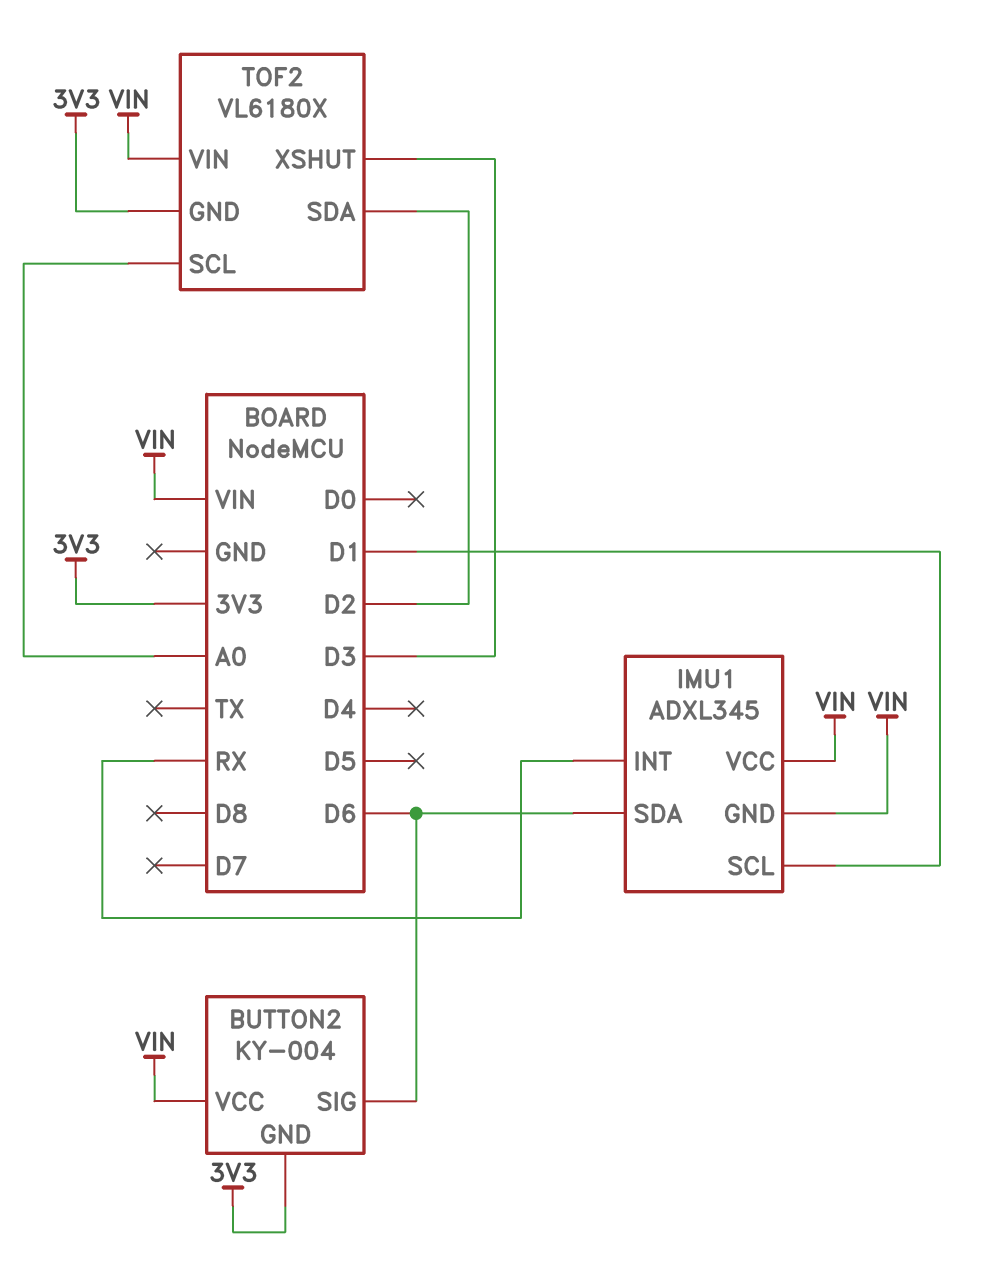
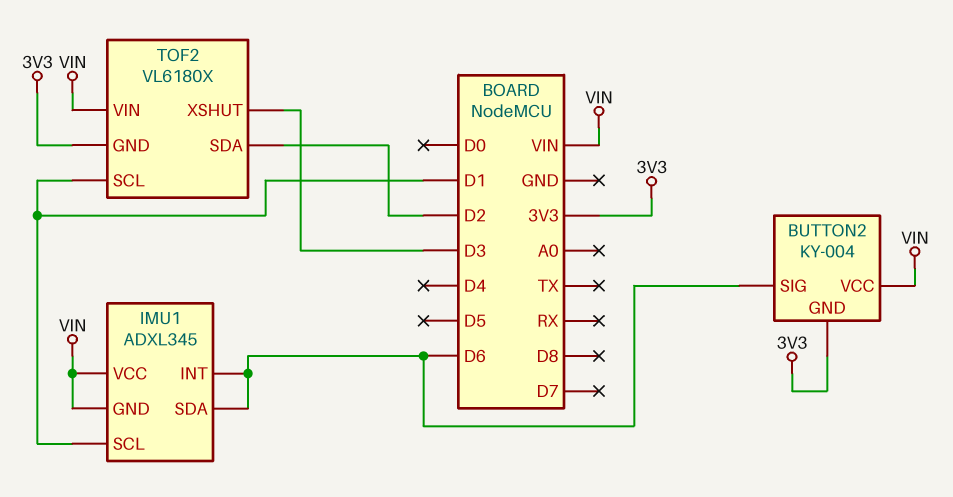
IMU1 pin INT: RX -> D6
TOF2 pin SCL: A0 -> D1

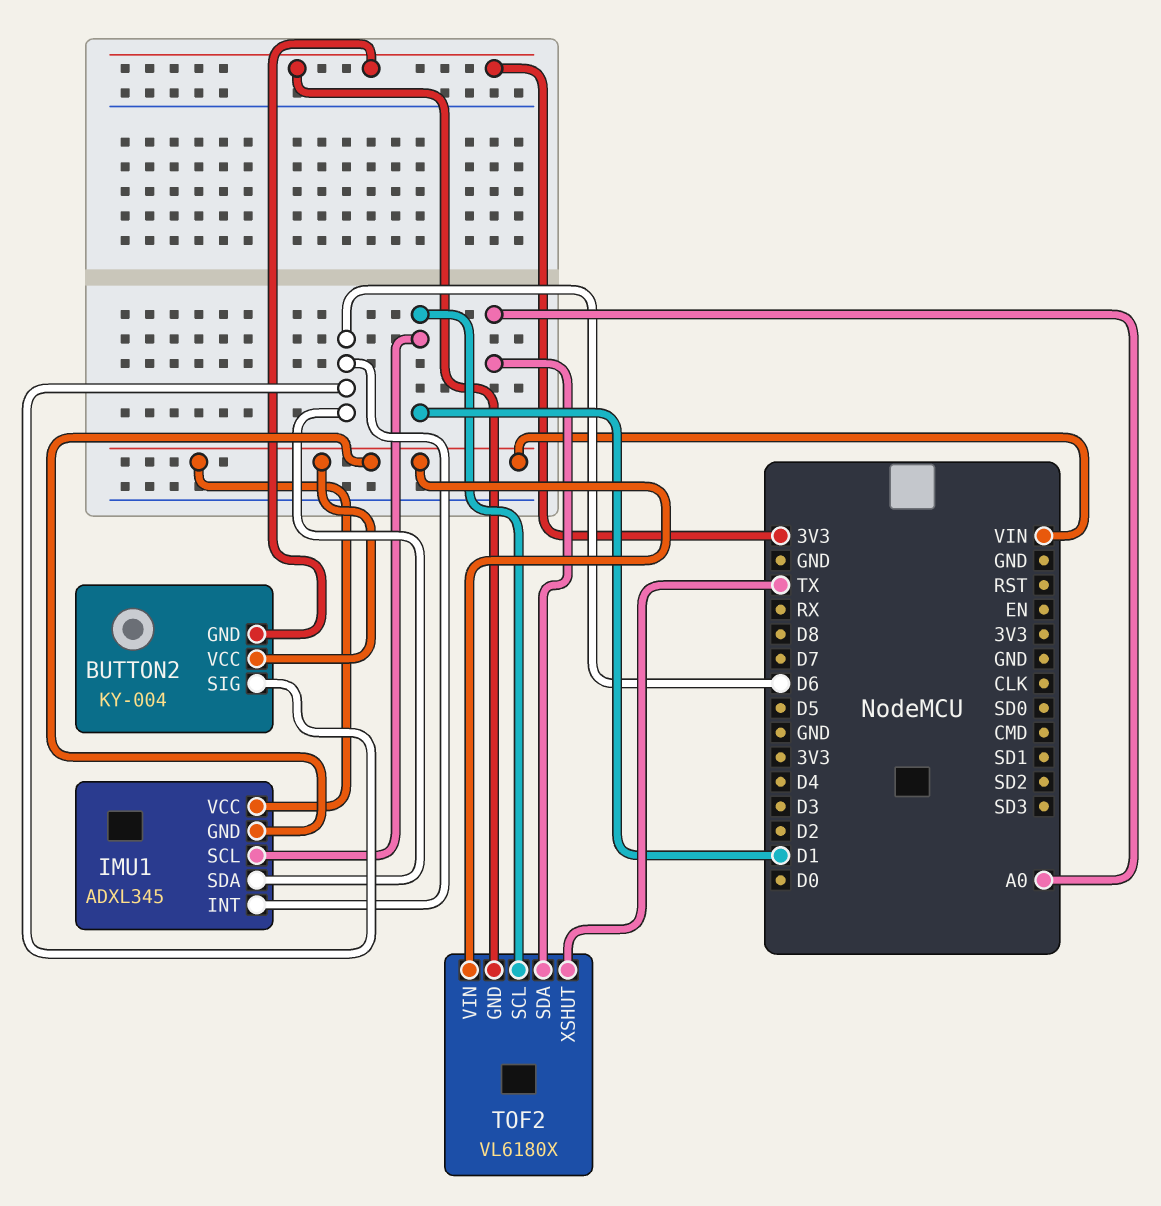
TOF2 pin SDA: D2 -> A0
TOF2 pin XSHUT: D3 -> TX

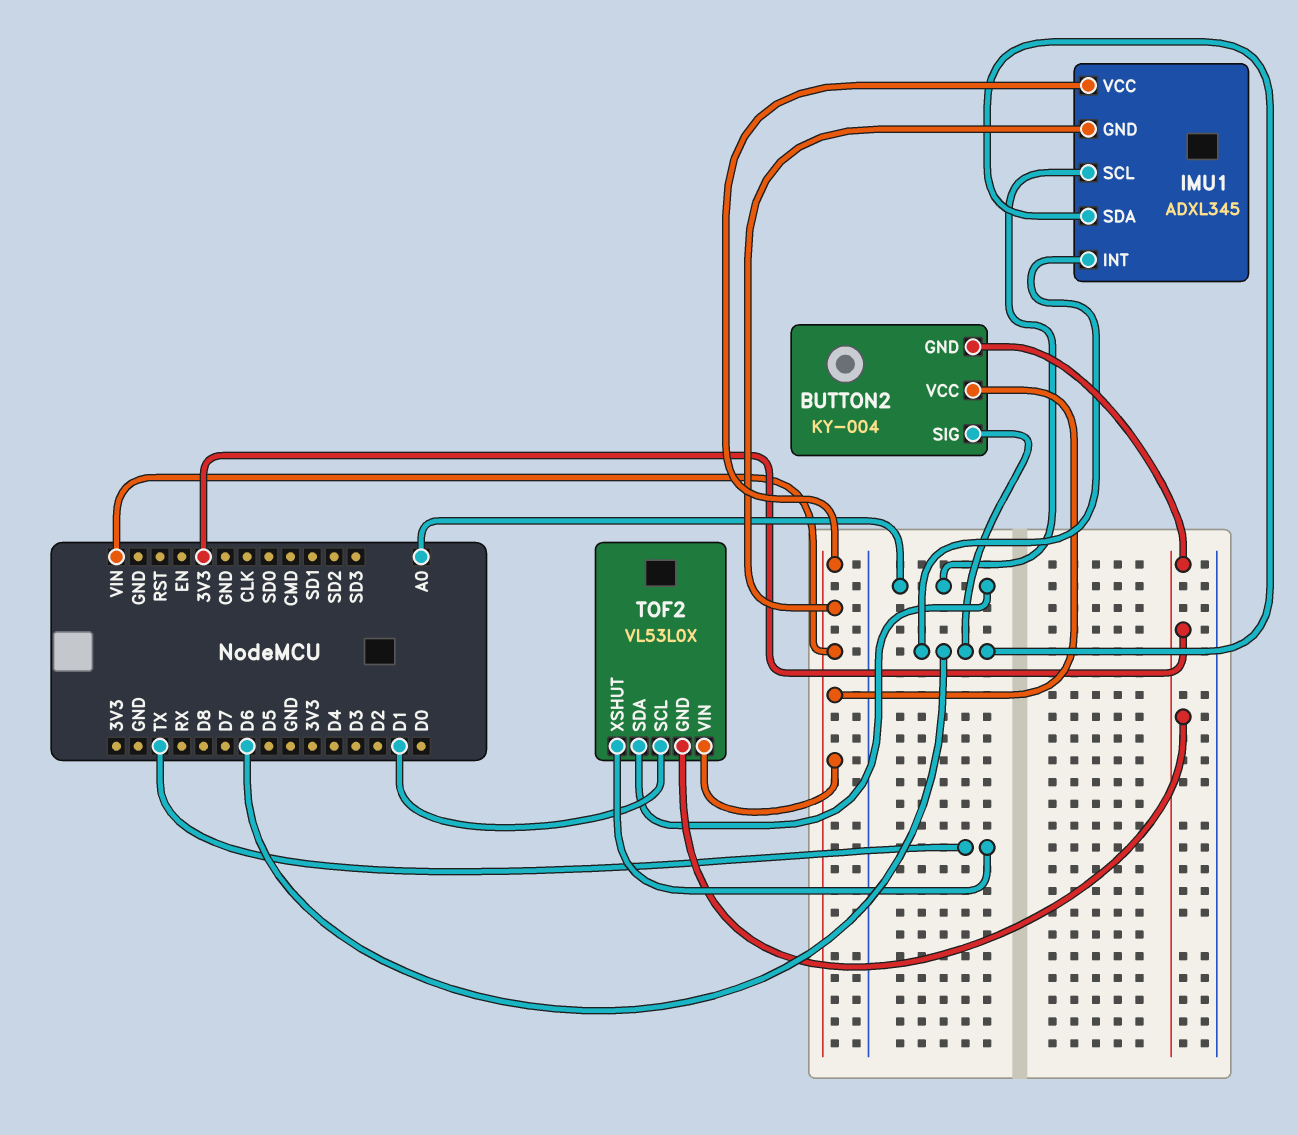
IMU1 pin SCL: D1 -> A0
TOF2: VL6180X -> VL53L0X

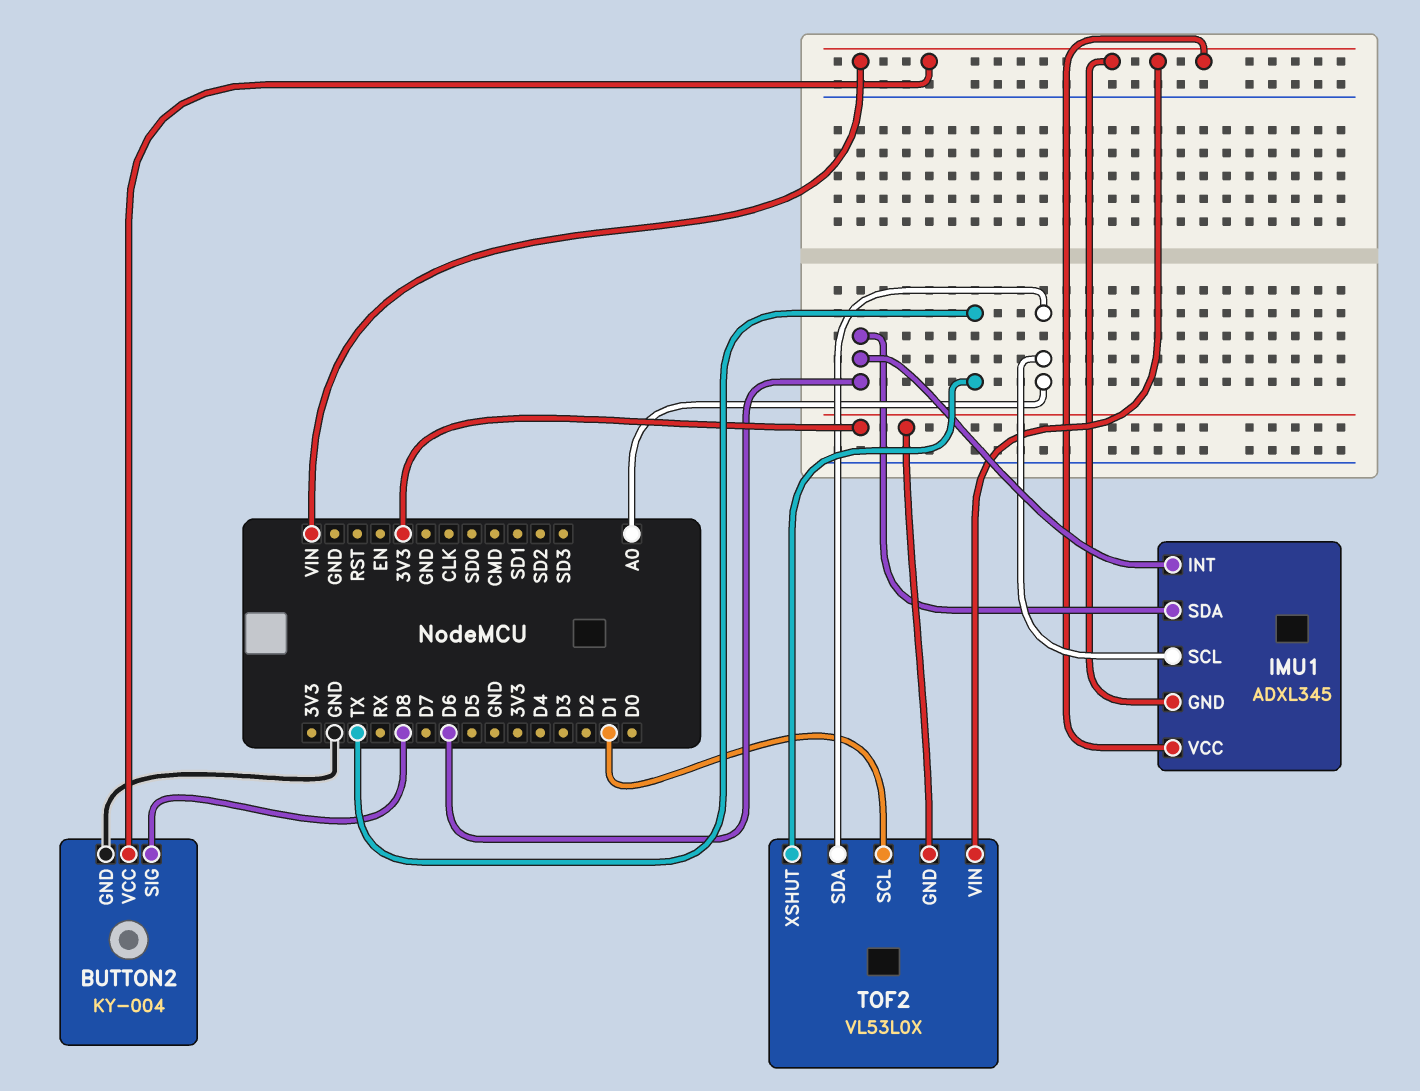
BUTTON2 pin GND: 3V3 -> GND
BUTTON2 pin SIG: D6 -> D8

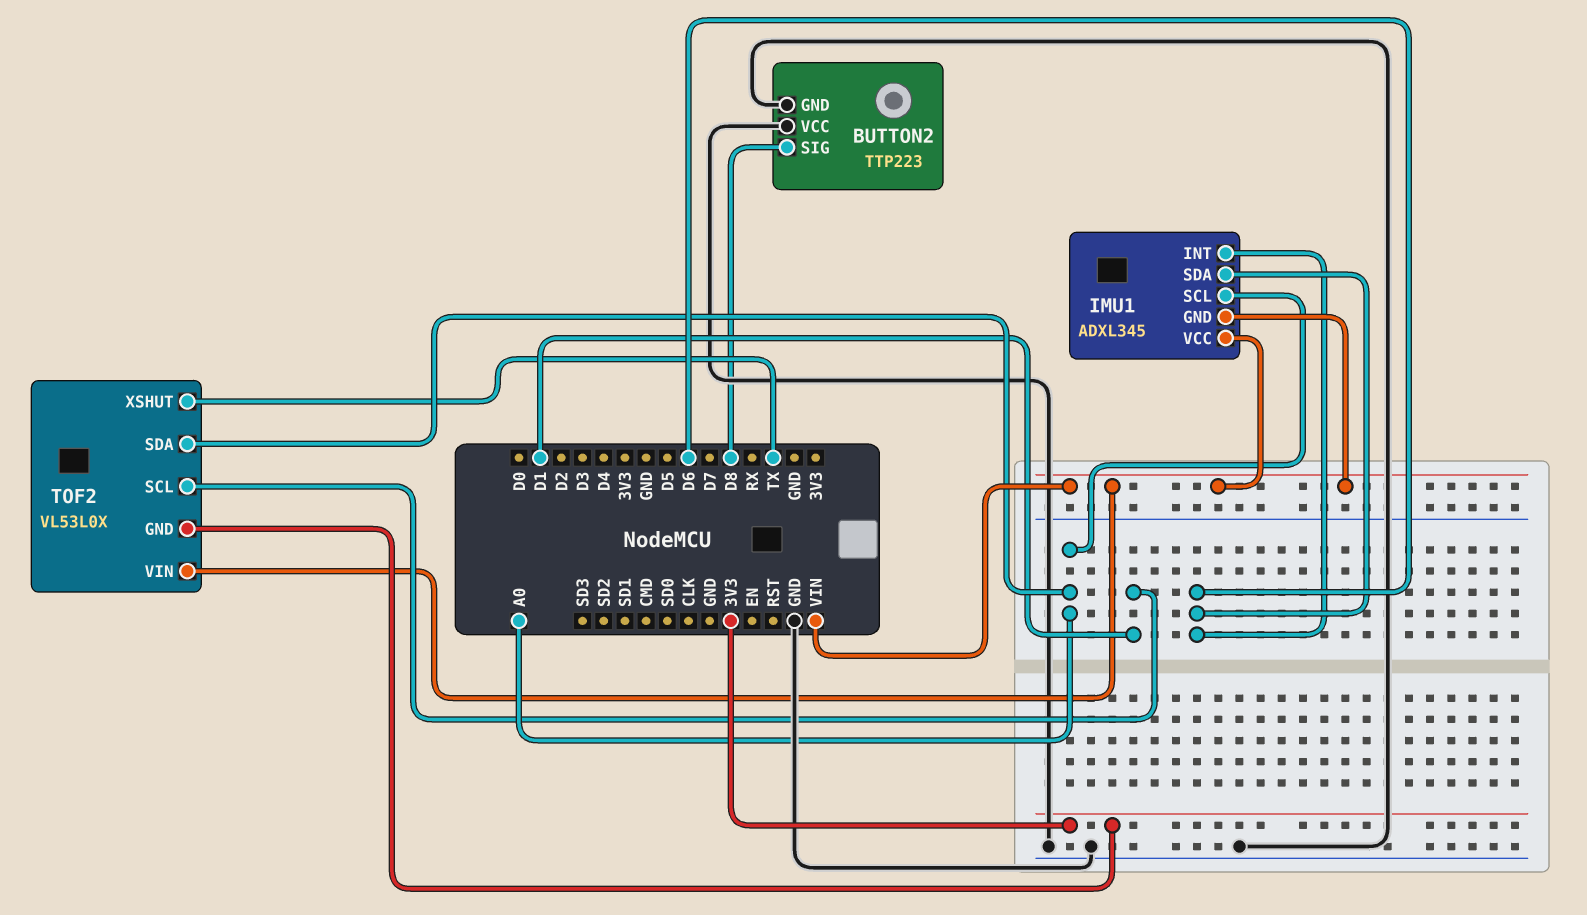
BUTTON2: KY-004 -> TTP223
BUTTON2 pin VCC: VIN -> GND

